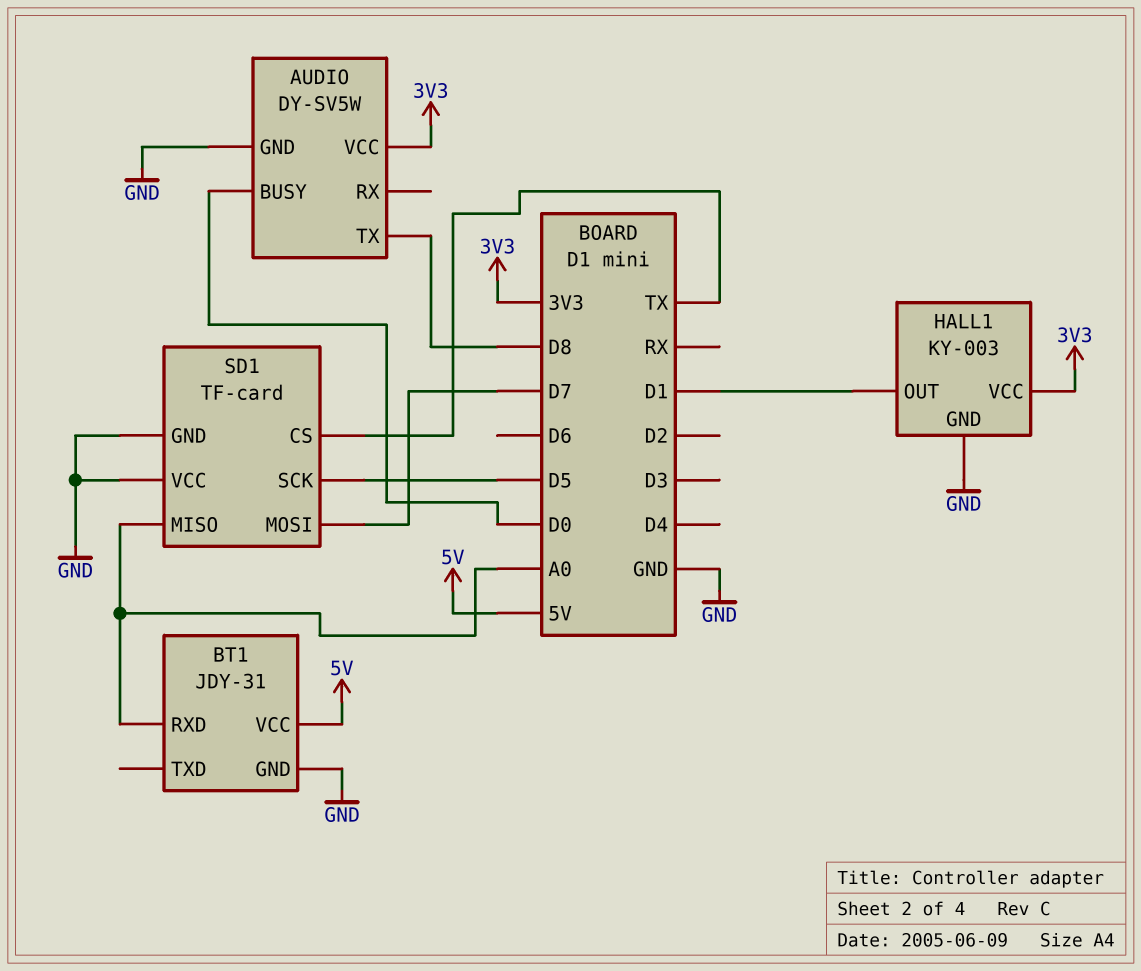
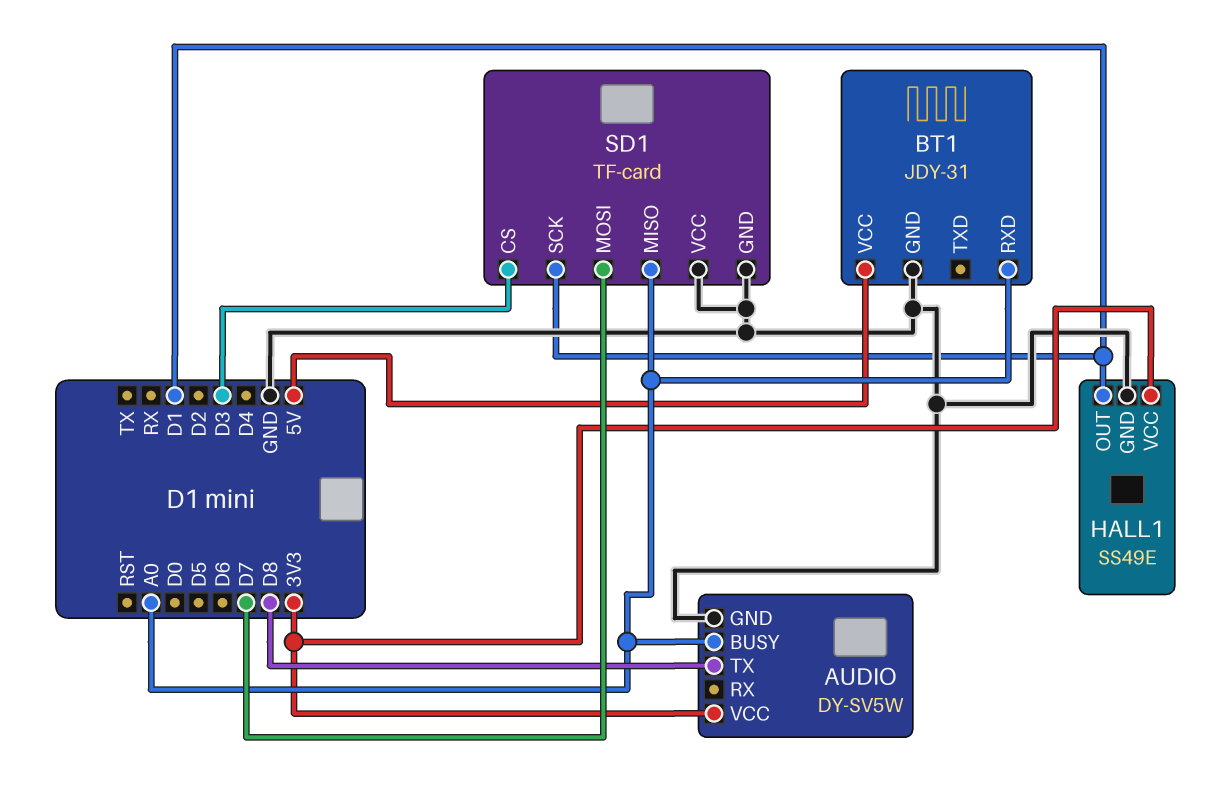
AUDIO pin BUSY: D0 -> A0
HALL1: KY-003 -> SS49E
SD1 pin CS: TX -> D3
SD1 pin SCK: D5 -> D1

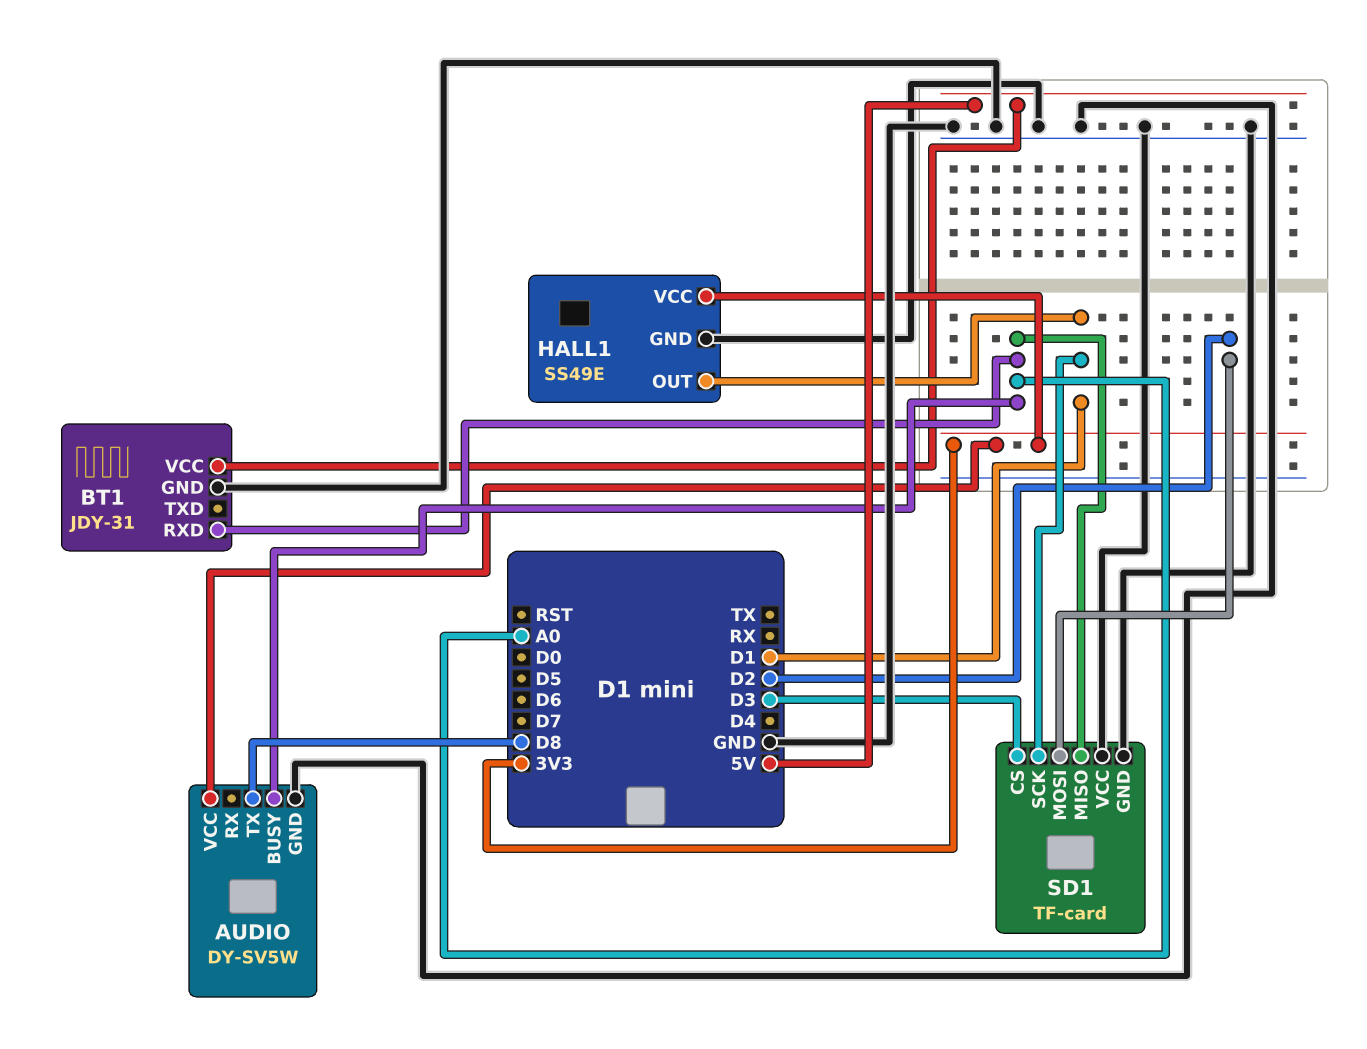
SD1 pin MOSI: D7 -> D2

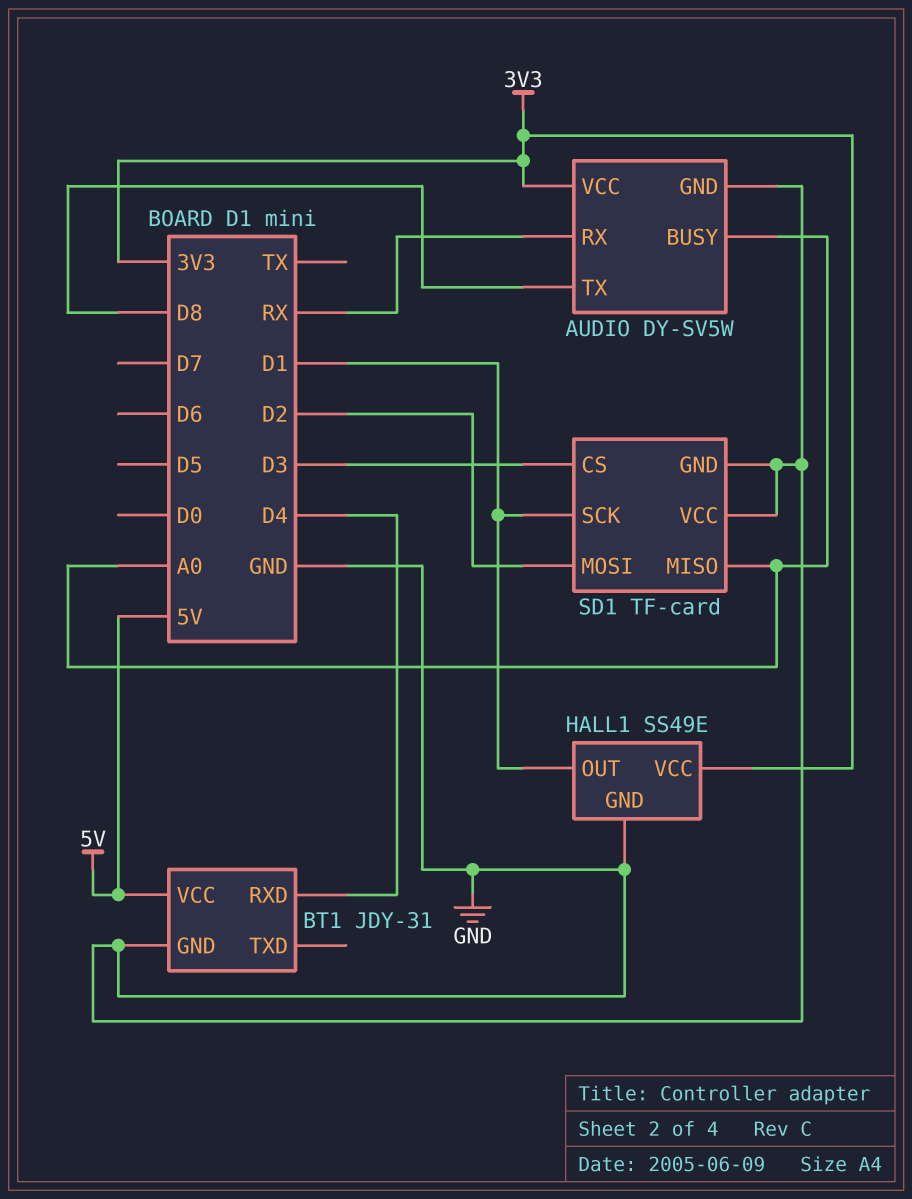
AUDIO pin RX: none -> RX
BT1 pin RXD: A0 -> D4

